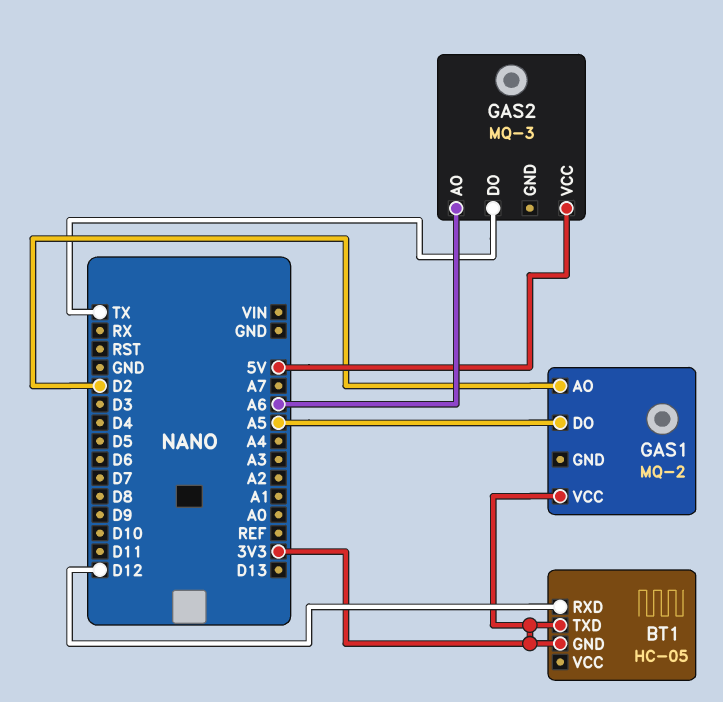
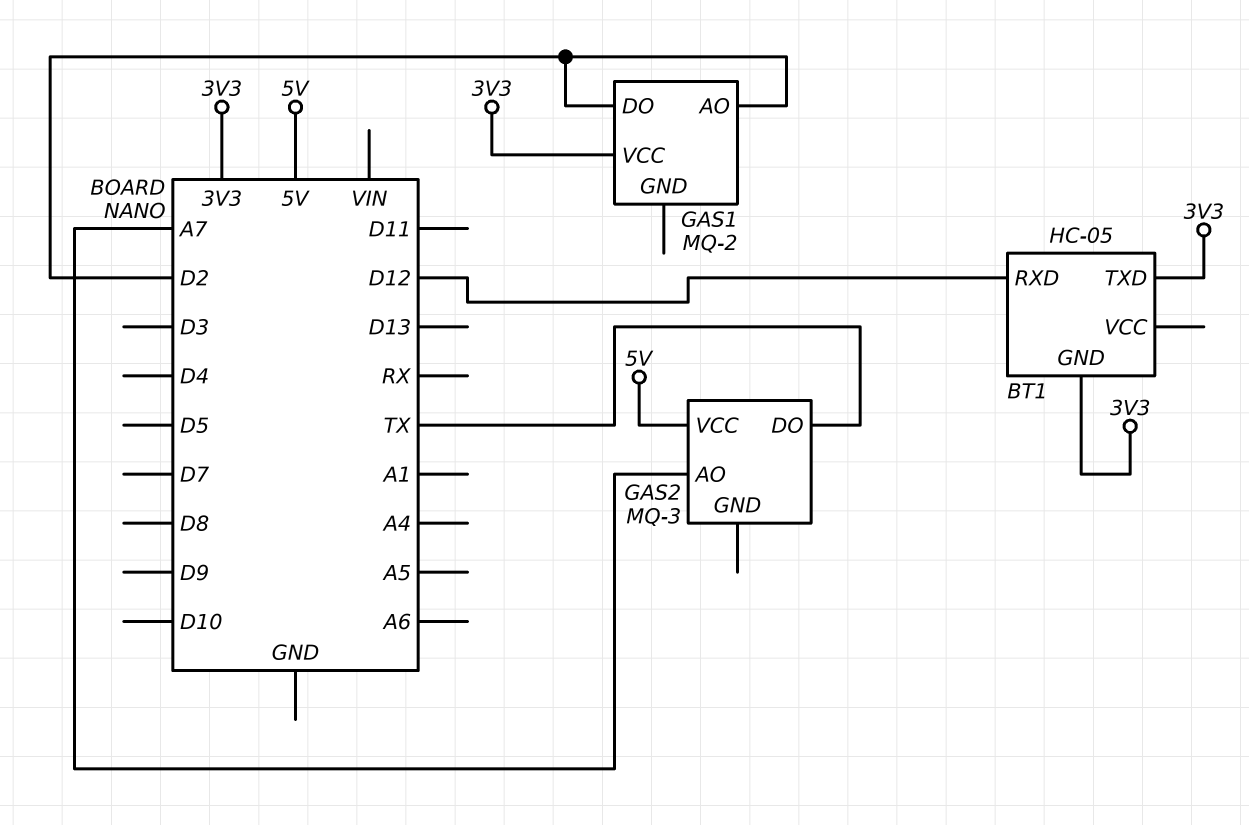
GAS1 pin DO: A5 -> D2
GAS2 pin AO: A6 -> A7

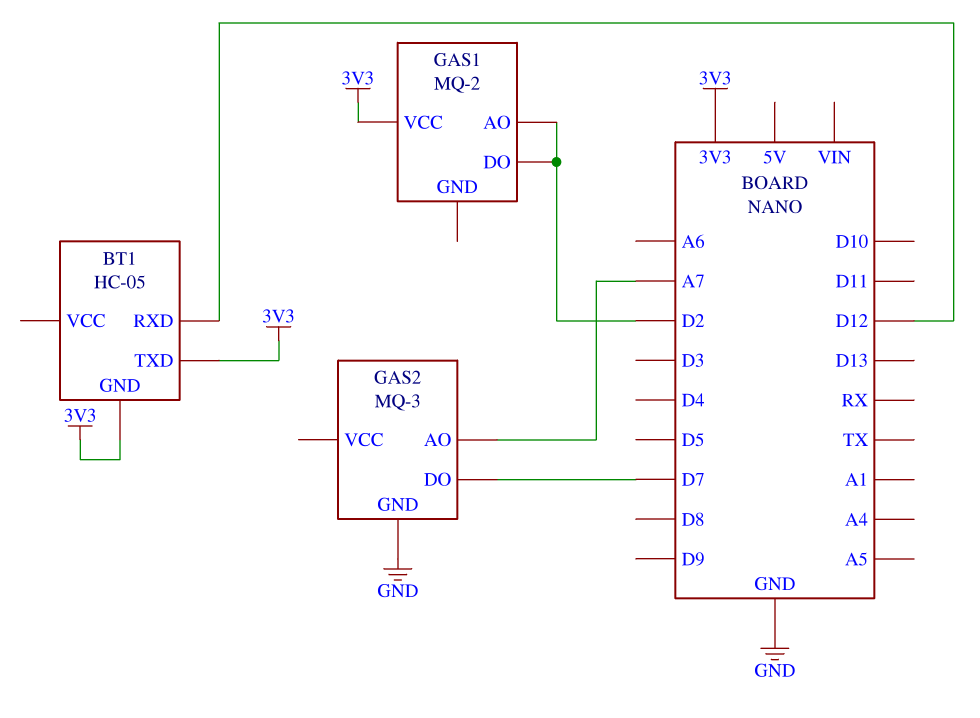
GAS2 pin DO: TX -> D7
GAS2 pin GND: none -> GND
GAS2 pin VCC: 5V -> none

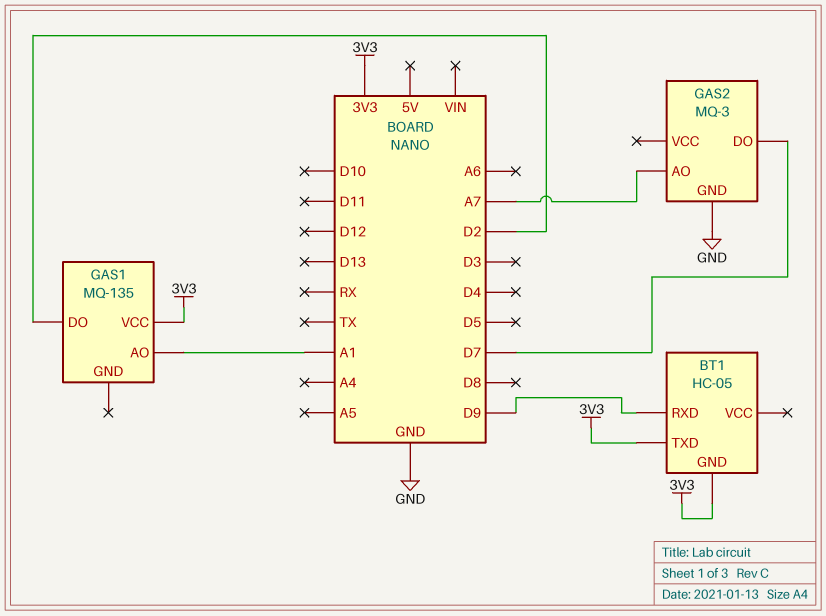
BT1 pin RXD: D12 -> D9
GAS1: MQ-2 -> MQ-135
GAS1 pin AO: D2 -> A1

